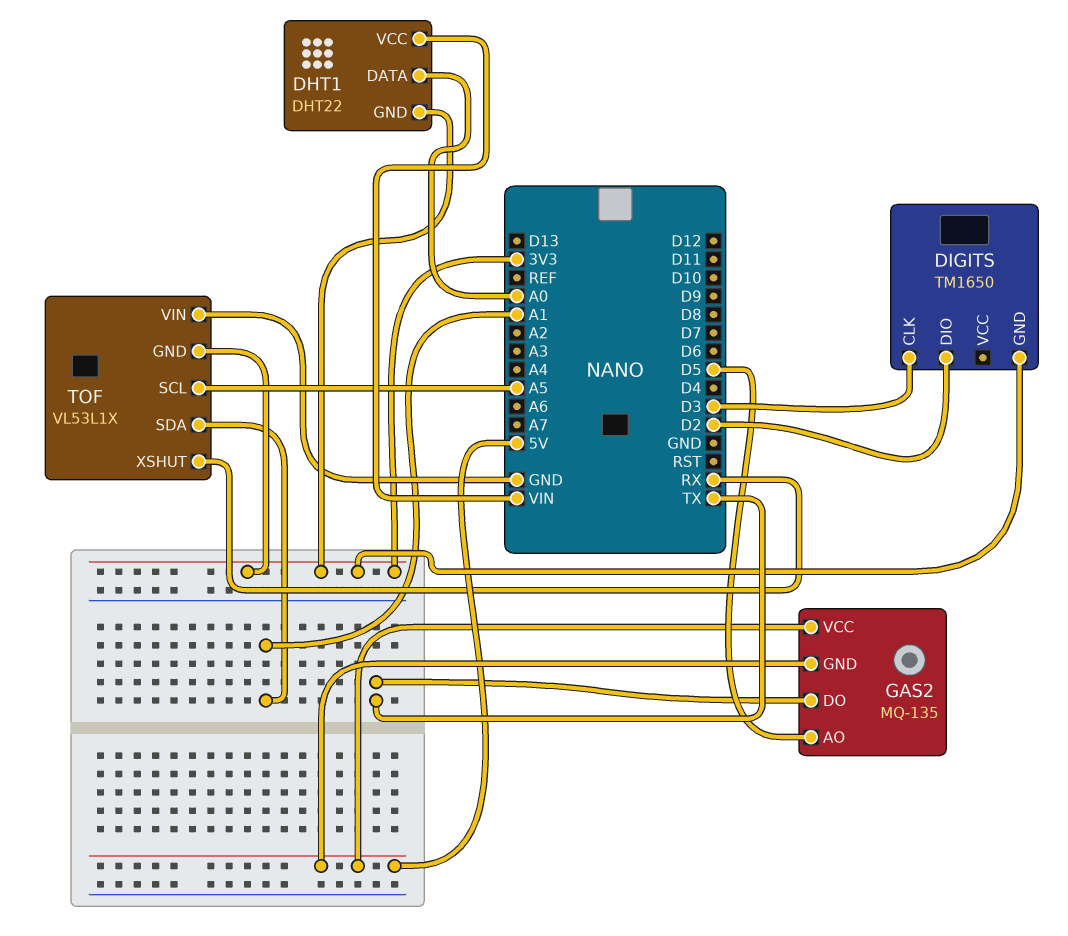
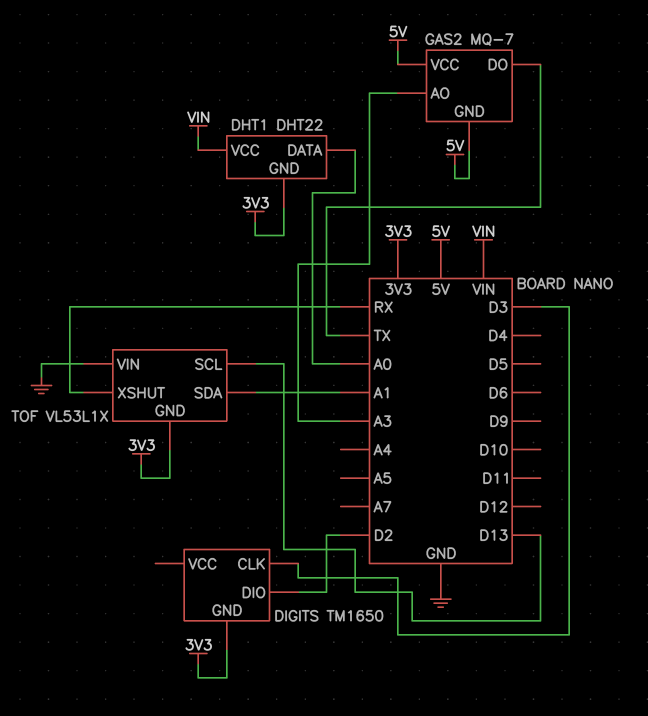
GAS2: MQ-135 -> MQ-7
GAS2 pin AO: D5 -> A3
TOF pin SCL: A5 -> D13

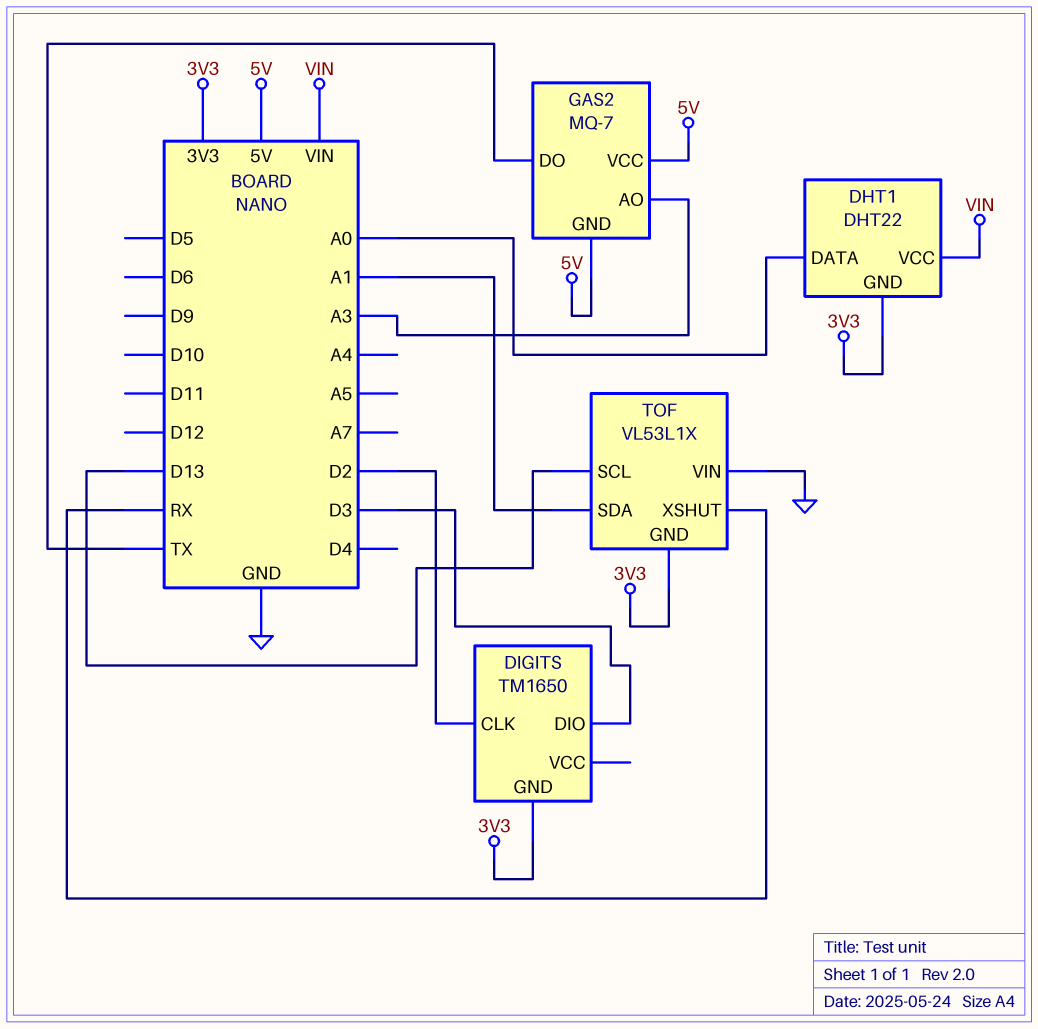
DIGITS pin CLK: D3 -> D2
DIGITS pin DIO: D2 -> D3

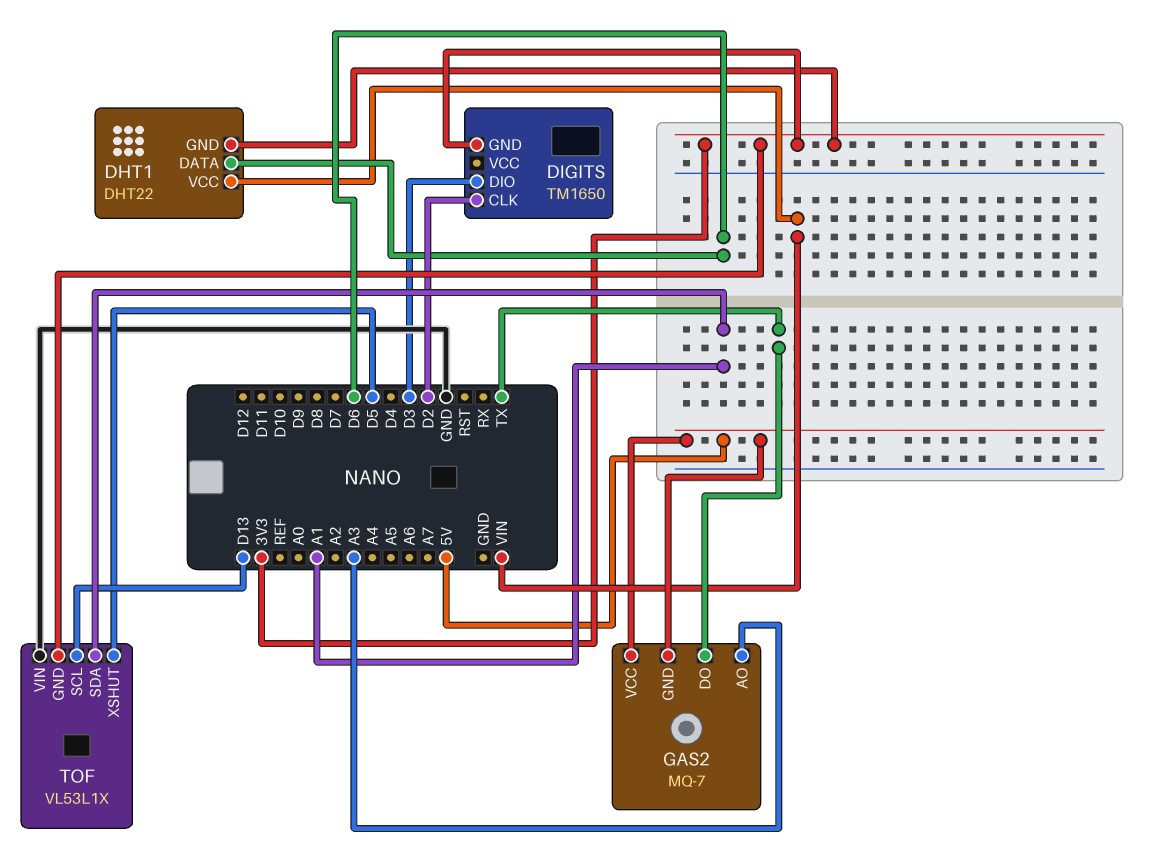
DHT1 pin DATA: A0 -> D6
TOF pin XSHUT: RX -> D5

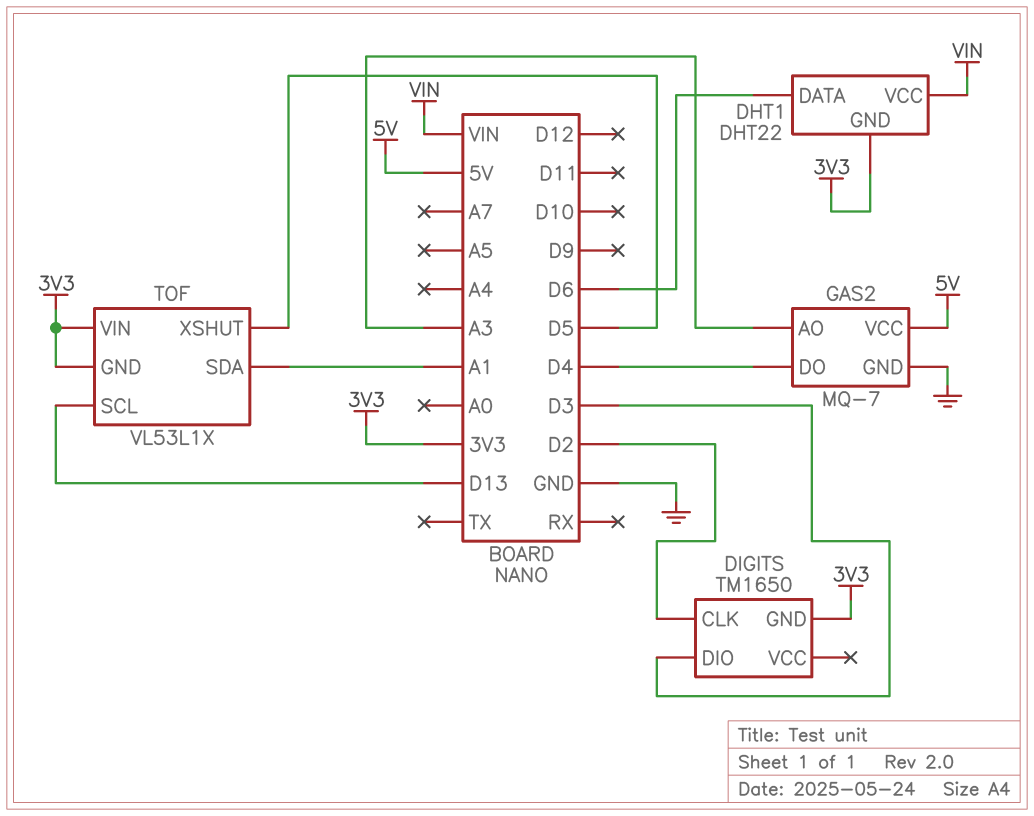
GAS2 pin DO: TX -> D4
GAS2 pin GND: 5V -> GND
TOF pin VIN: GND -> 3V3

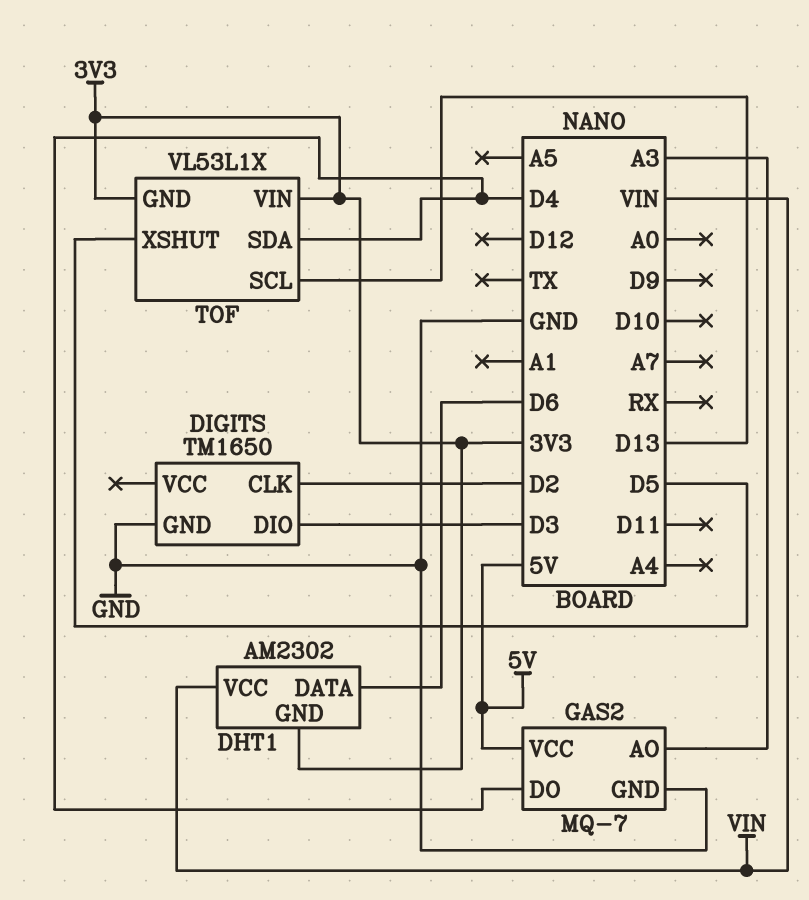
DHT1: DHT22 -> AM2302
DIGITS pin GND: 3V3 -> GND
TOF pin SDA: A1 -> D4

